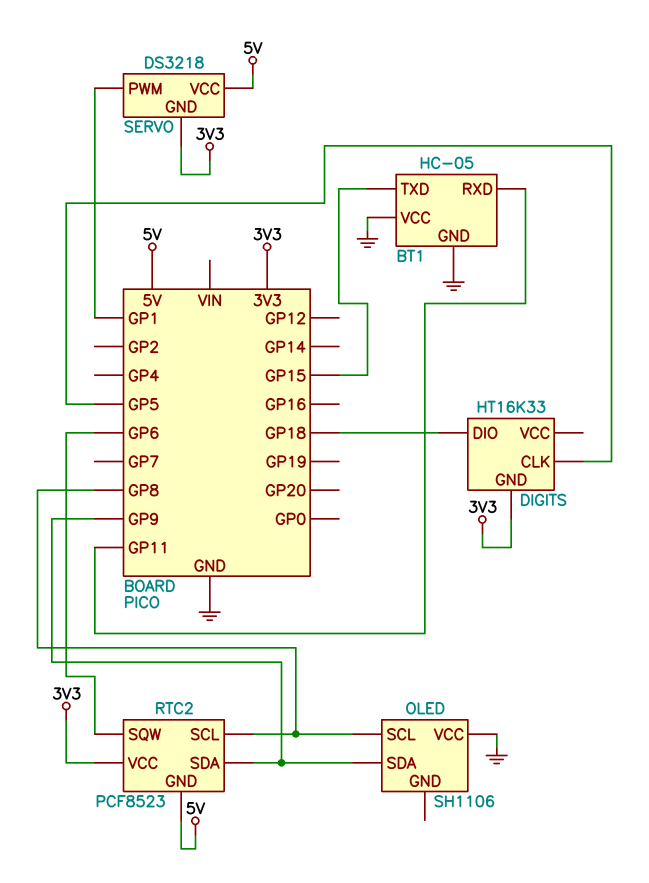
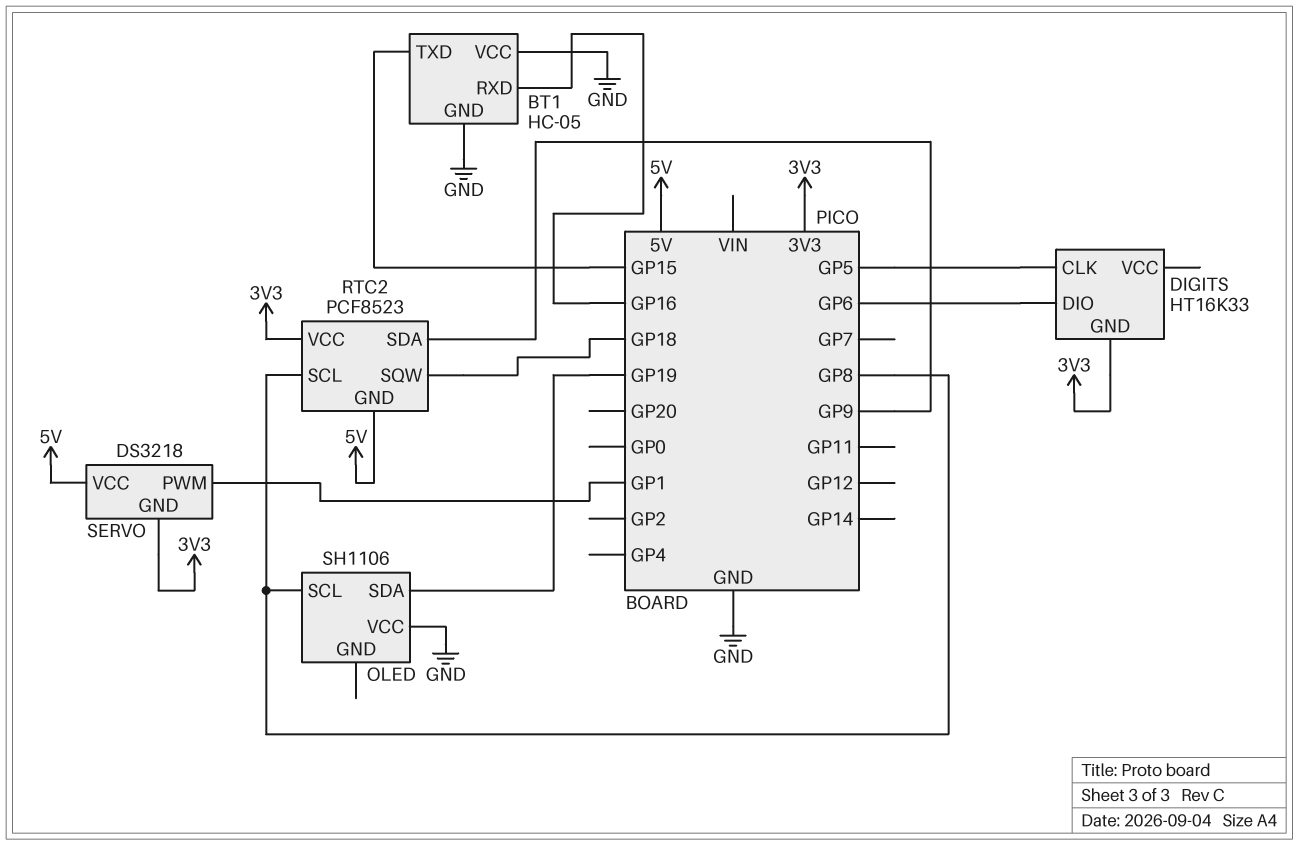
BT1 pin RXD: GP11 -> GP16
DIGITS pin DIO: GP18 -> GP6
OLED pin SDA: GP9 -> GP19
RTC2 pin SQW: GP6 -> GP18

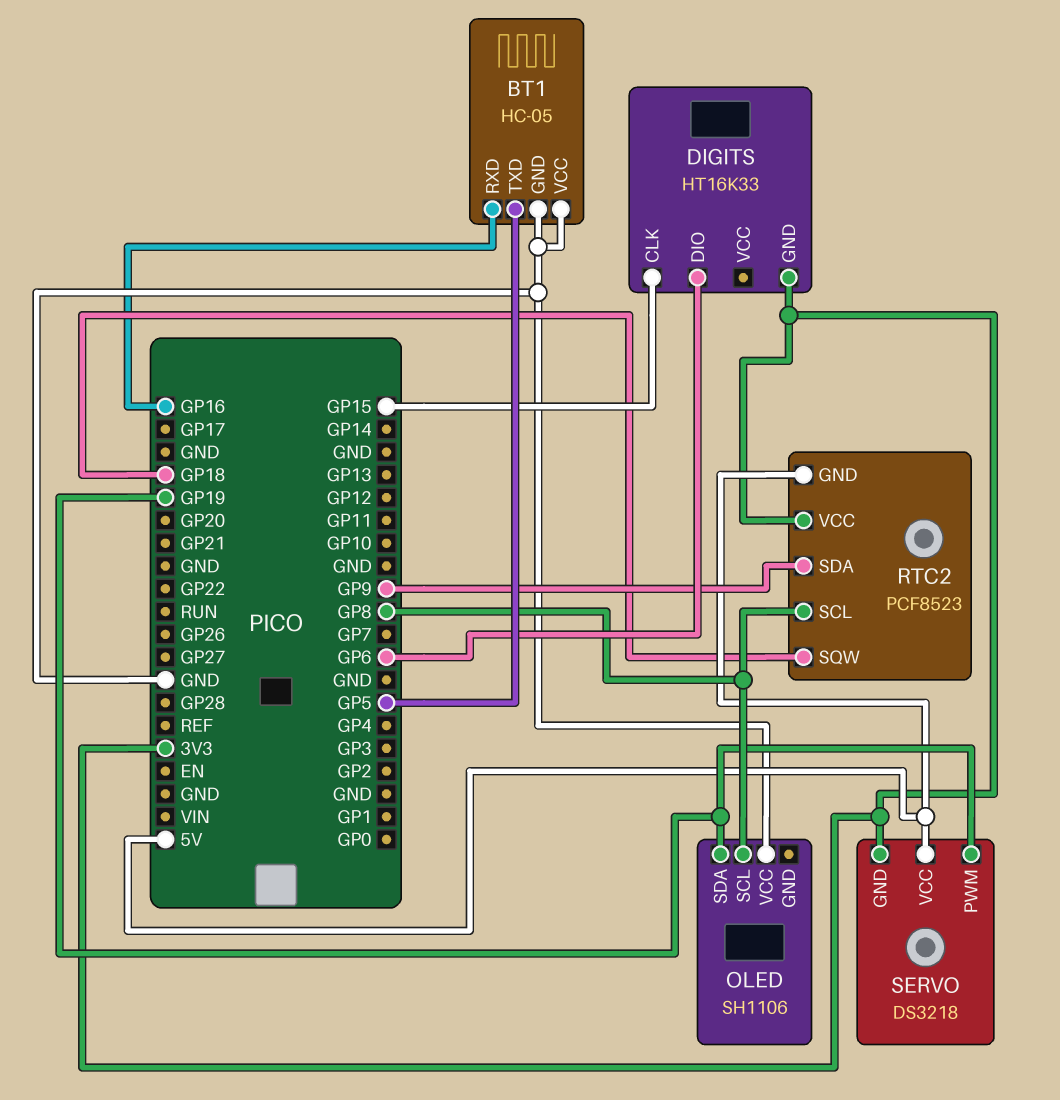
BT1 pin TXD: GP15 -> GP5
DIGITS pin CLK: GP5 -> GP15
SERVO pin PWM: GP1 -> GP19

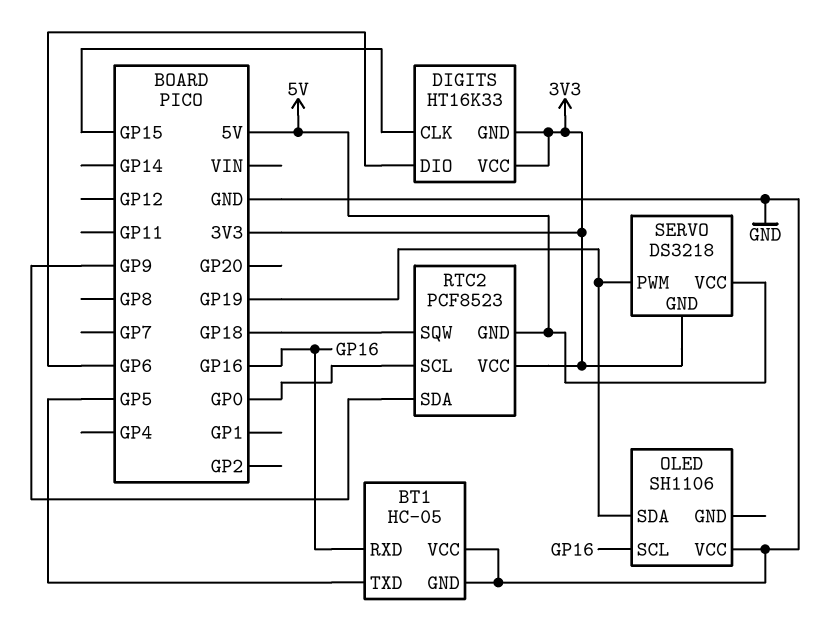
DIGITS pin VCC: none -> 3V3
OLED pin SCL: GP8 -> GP16
RTC2 pin SCL: GP8 -> GP0

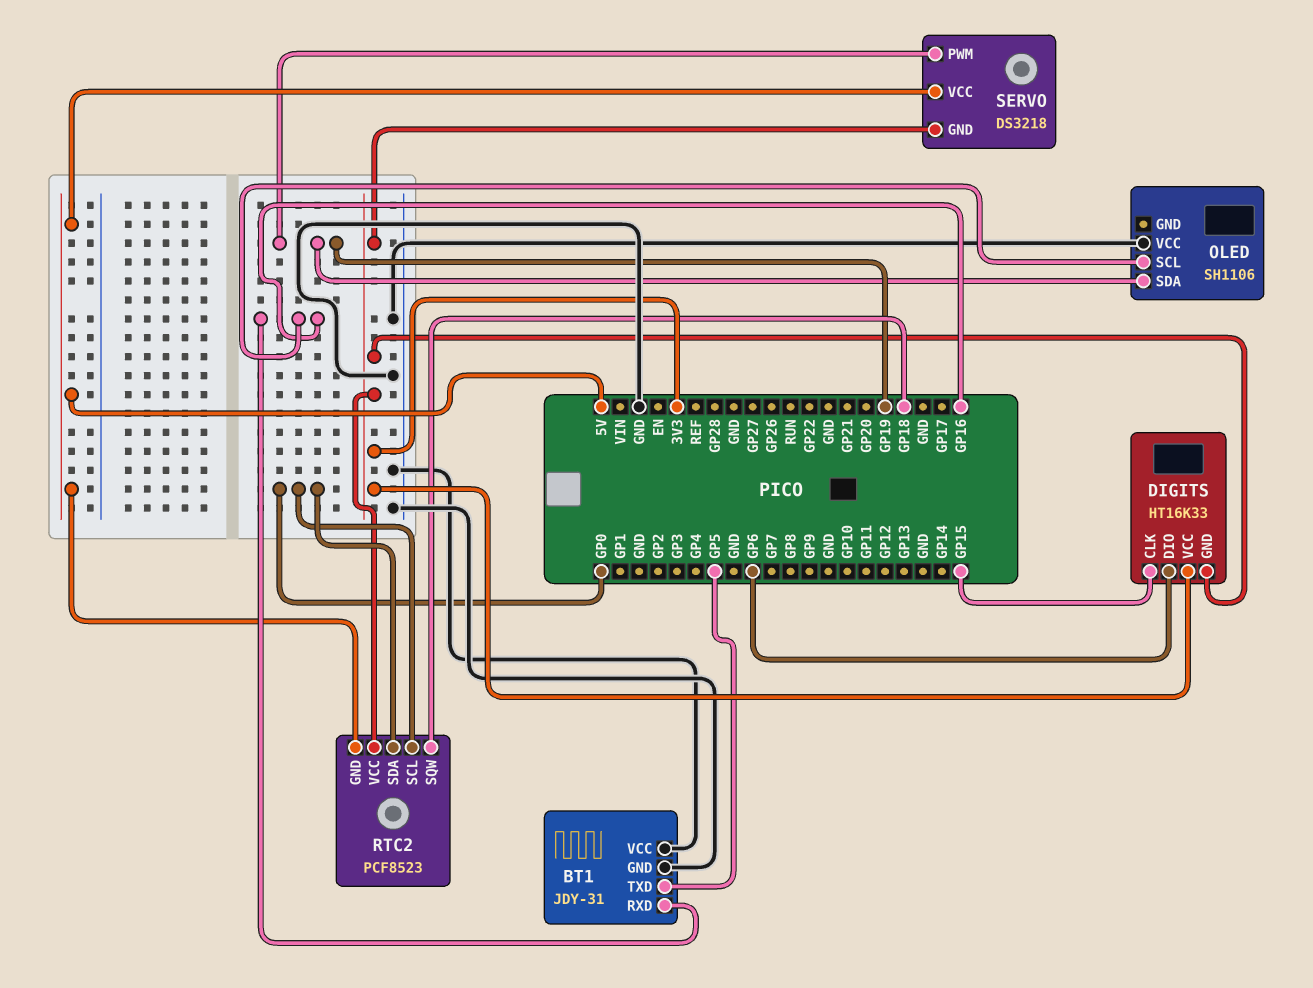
BT1: HC-05 -> JDY-31
RTC2 pin SDA: GP9 -> GP0

